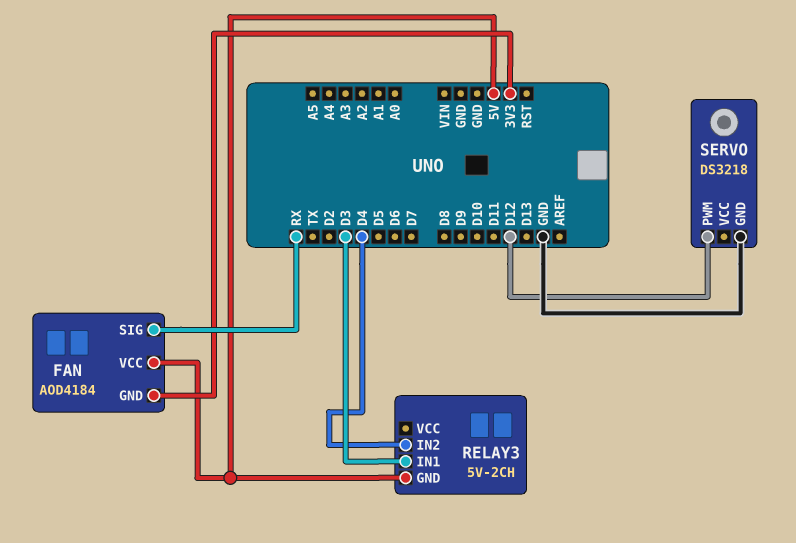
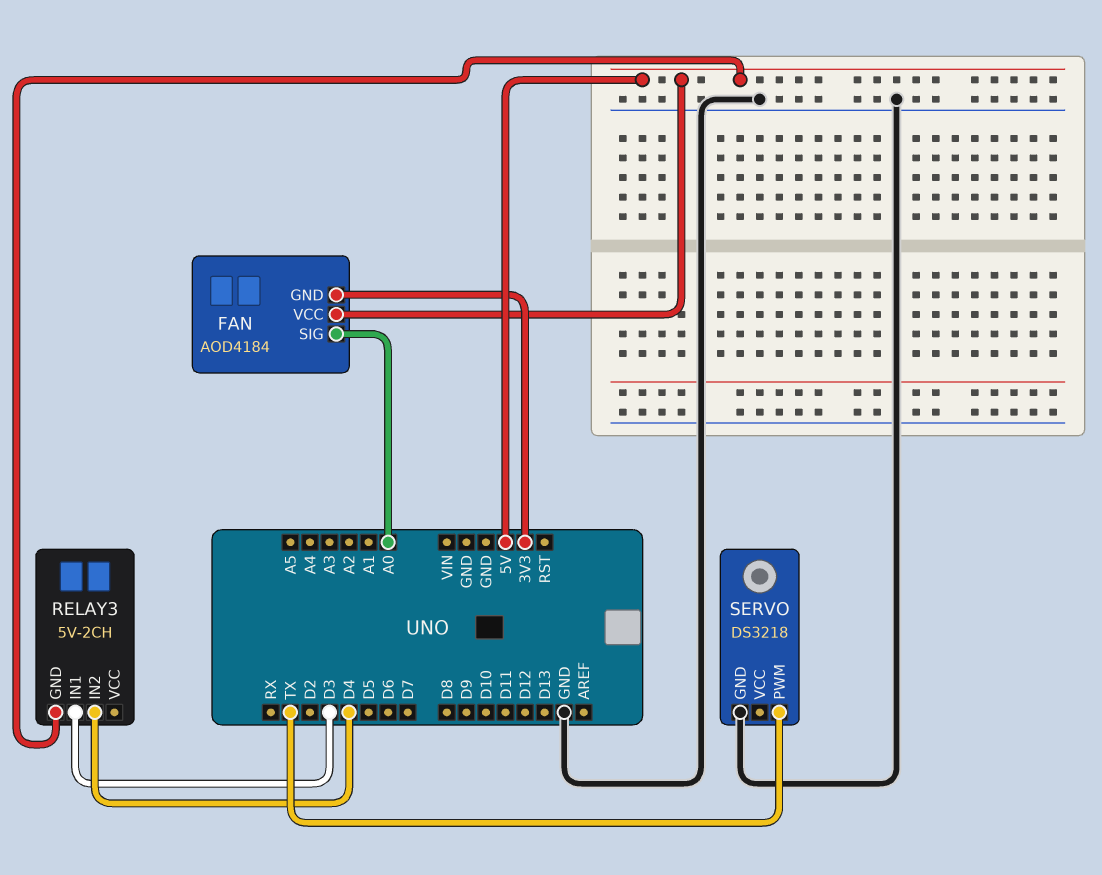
FAN pin SIG: RX -> A0
SERVO pin PWM: D12 -> TX

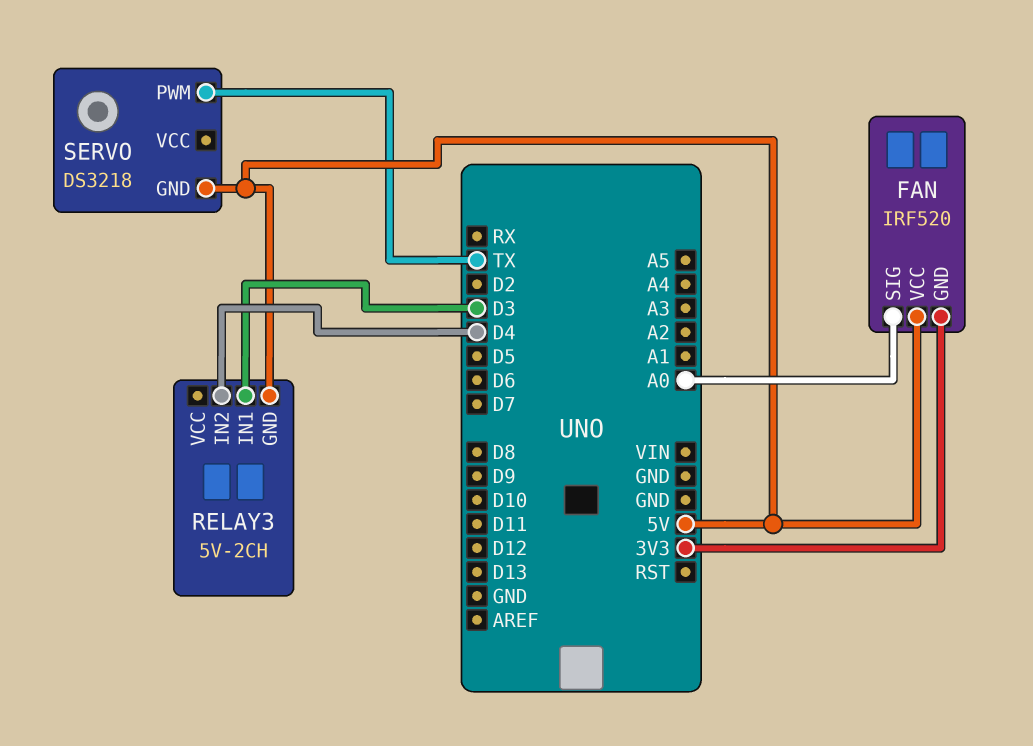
FAN: AOD4184 -> IRF520
SERVO pin GND: GND -> 5V

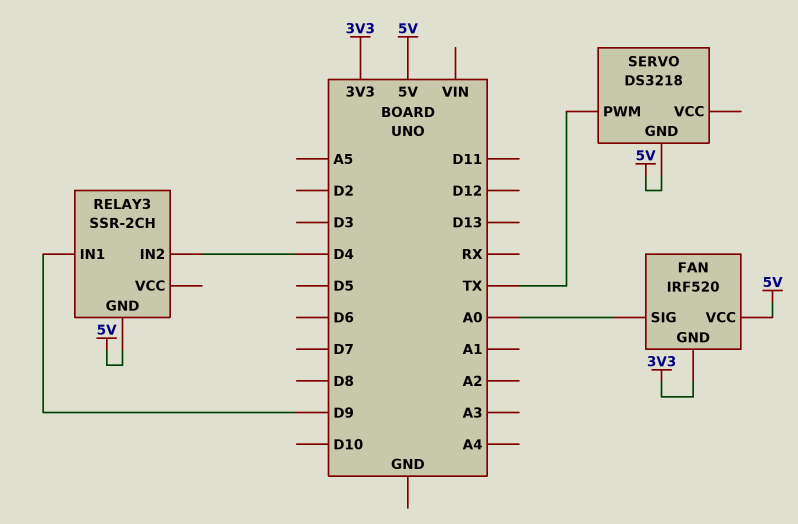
RELAY3: 5V-2CH -> SSR-2CH
RELAY3 pin IN1: D3 -> D9

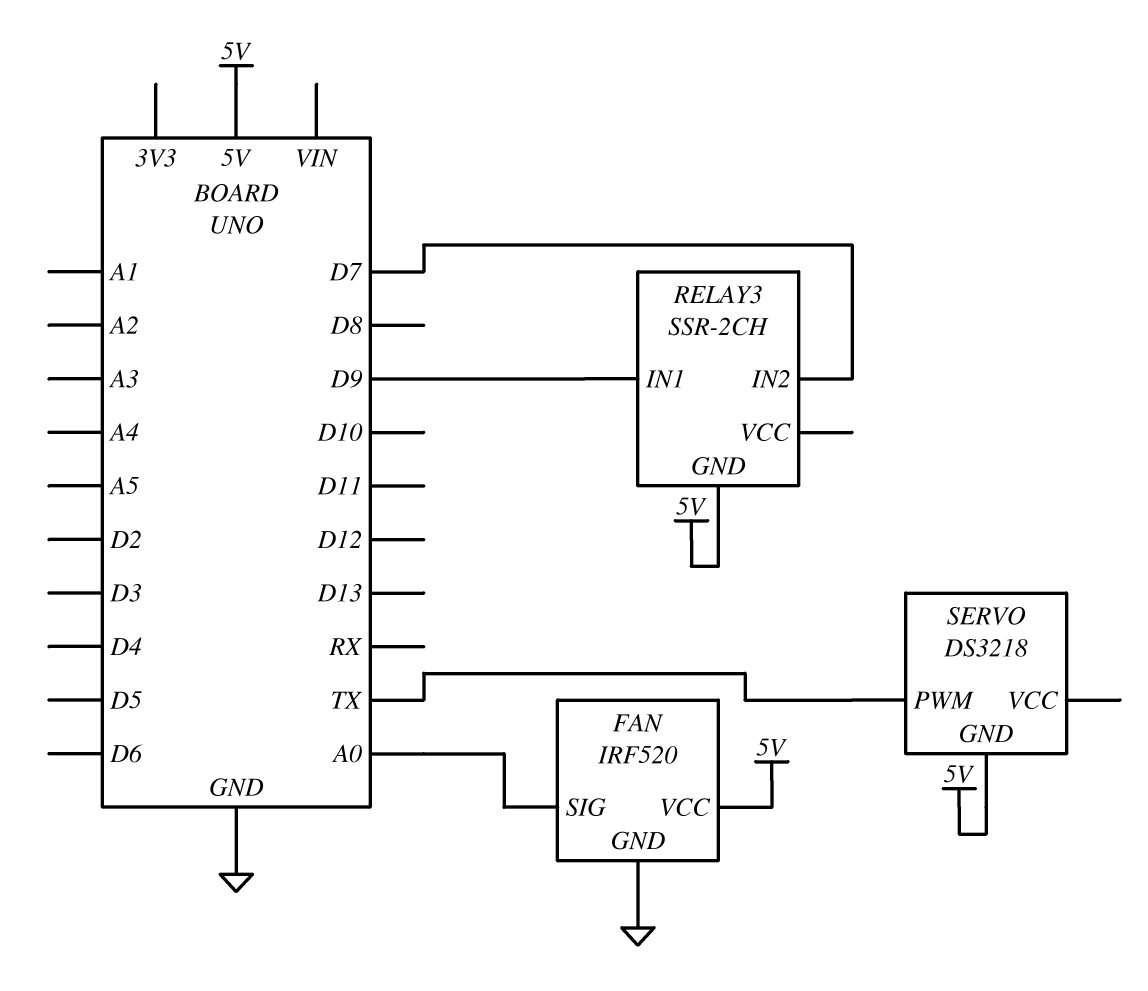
FAN pin GND: 3V3 -> GND
RELAY3 pin IN2: D4 -> D7

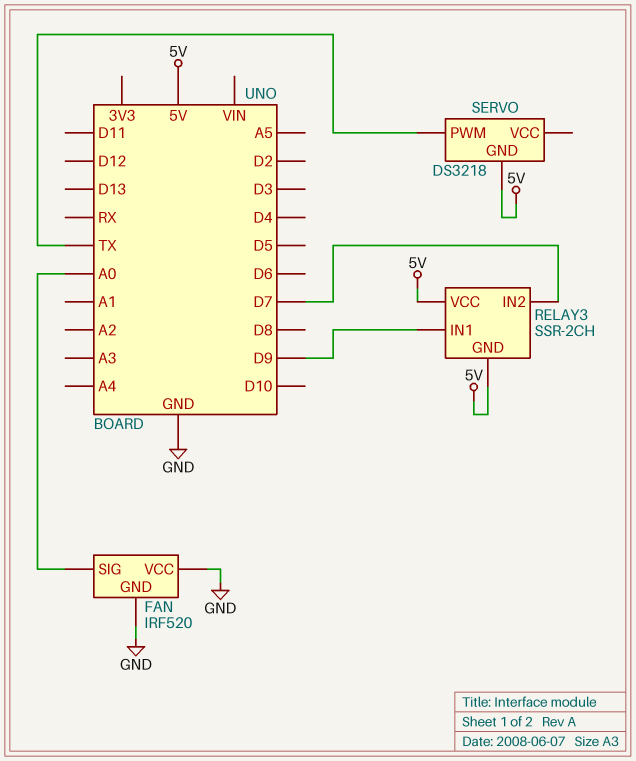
FAN pin VCC: 5V -> GND
RELAY3 pin VCC: none -> 5V

